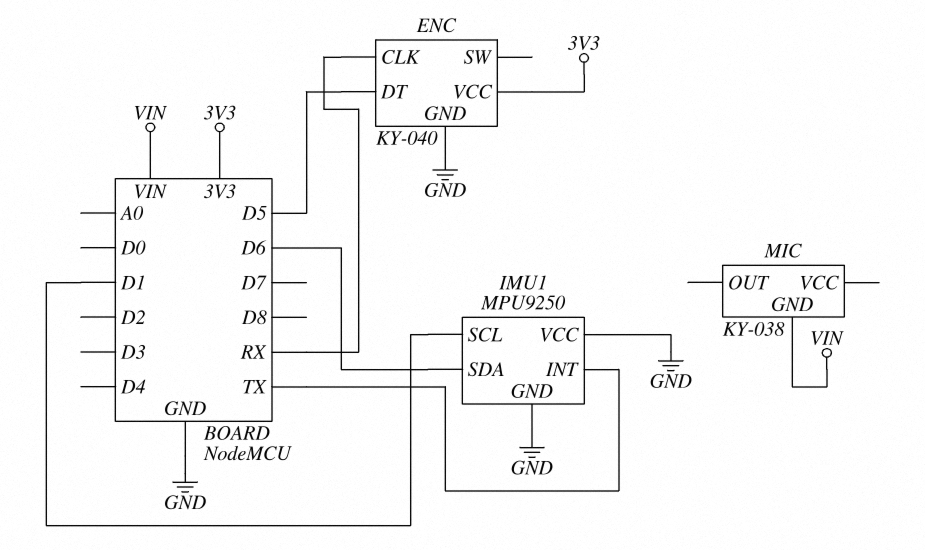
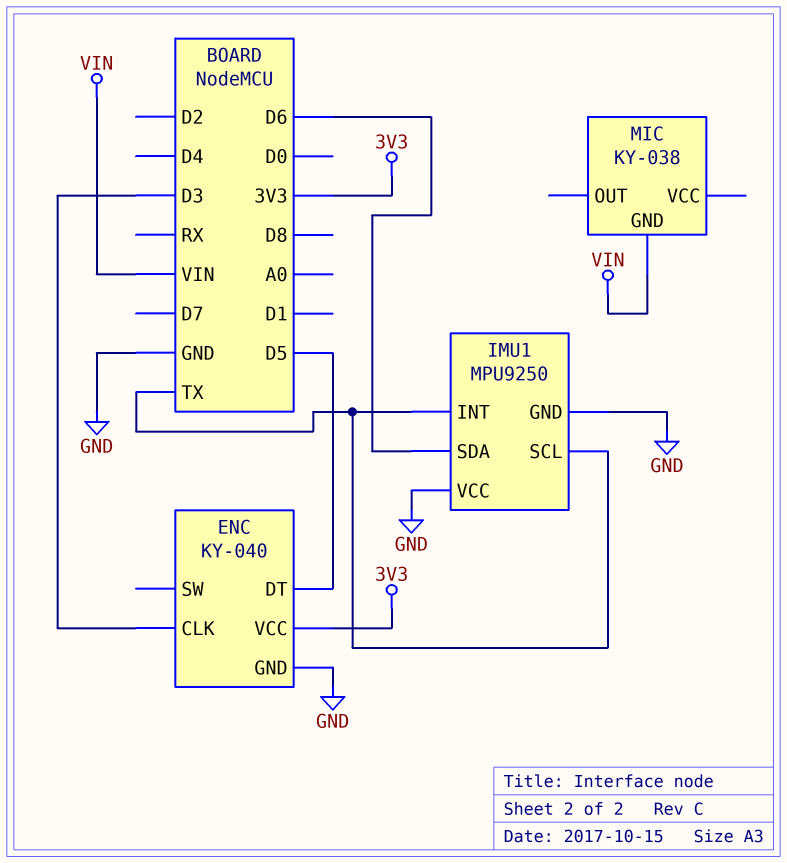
ENC pin CLK: RX -> D3
IMU1 pin SCL: D1 -> TX

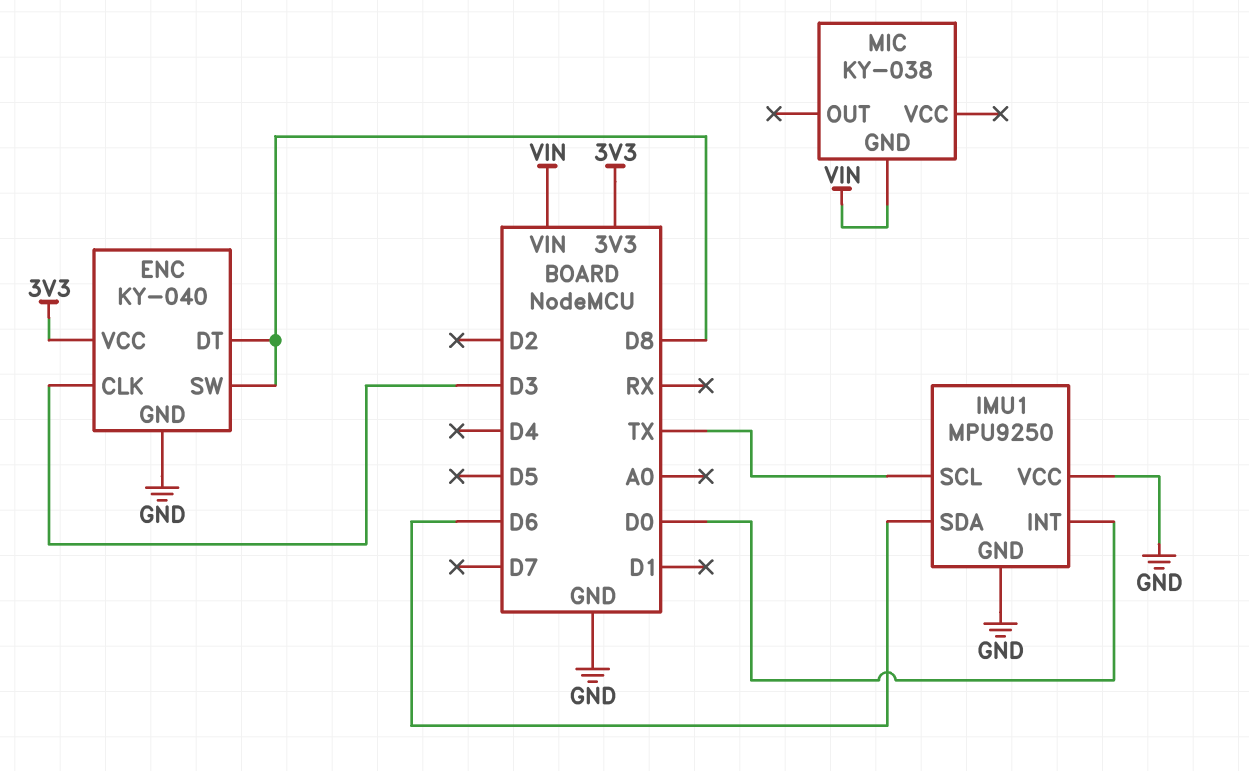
ENC pin DT: D5 -> D8
ENC pin SW: none -> D8
IMU1 pin INT: TX -> D0

